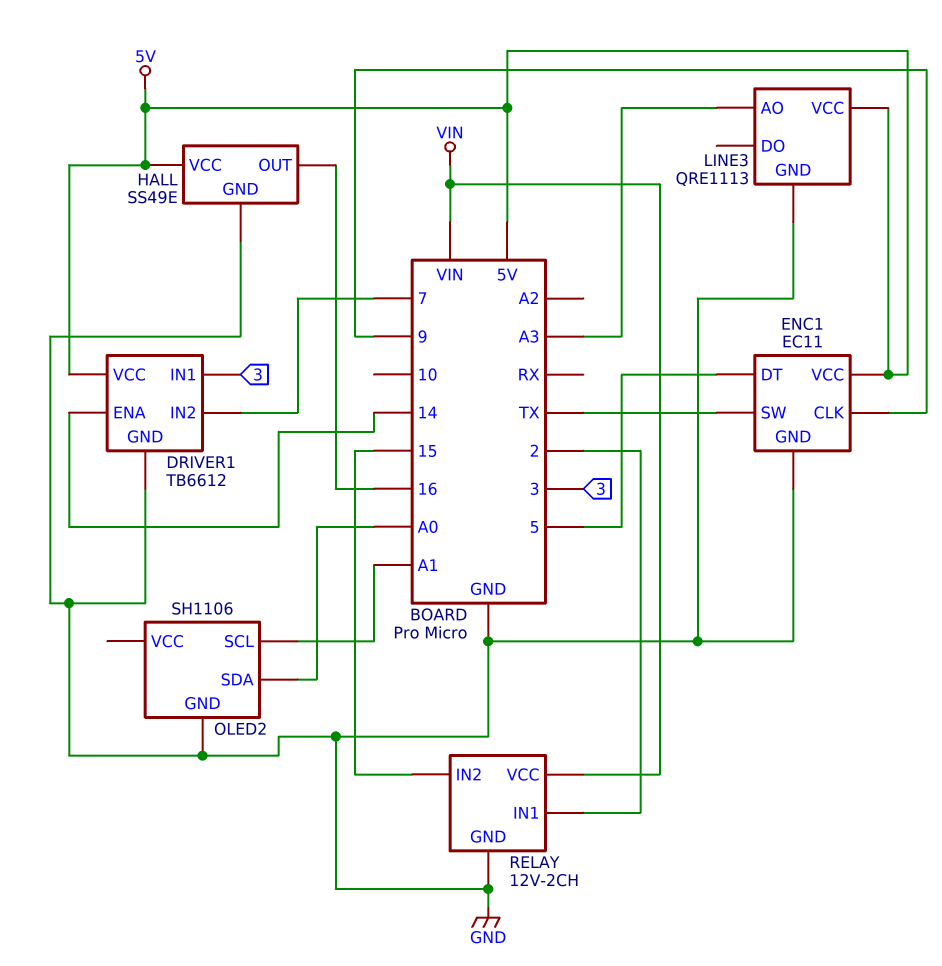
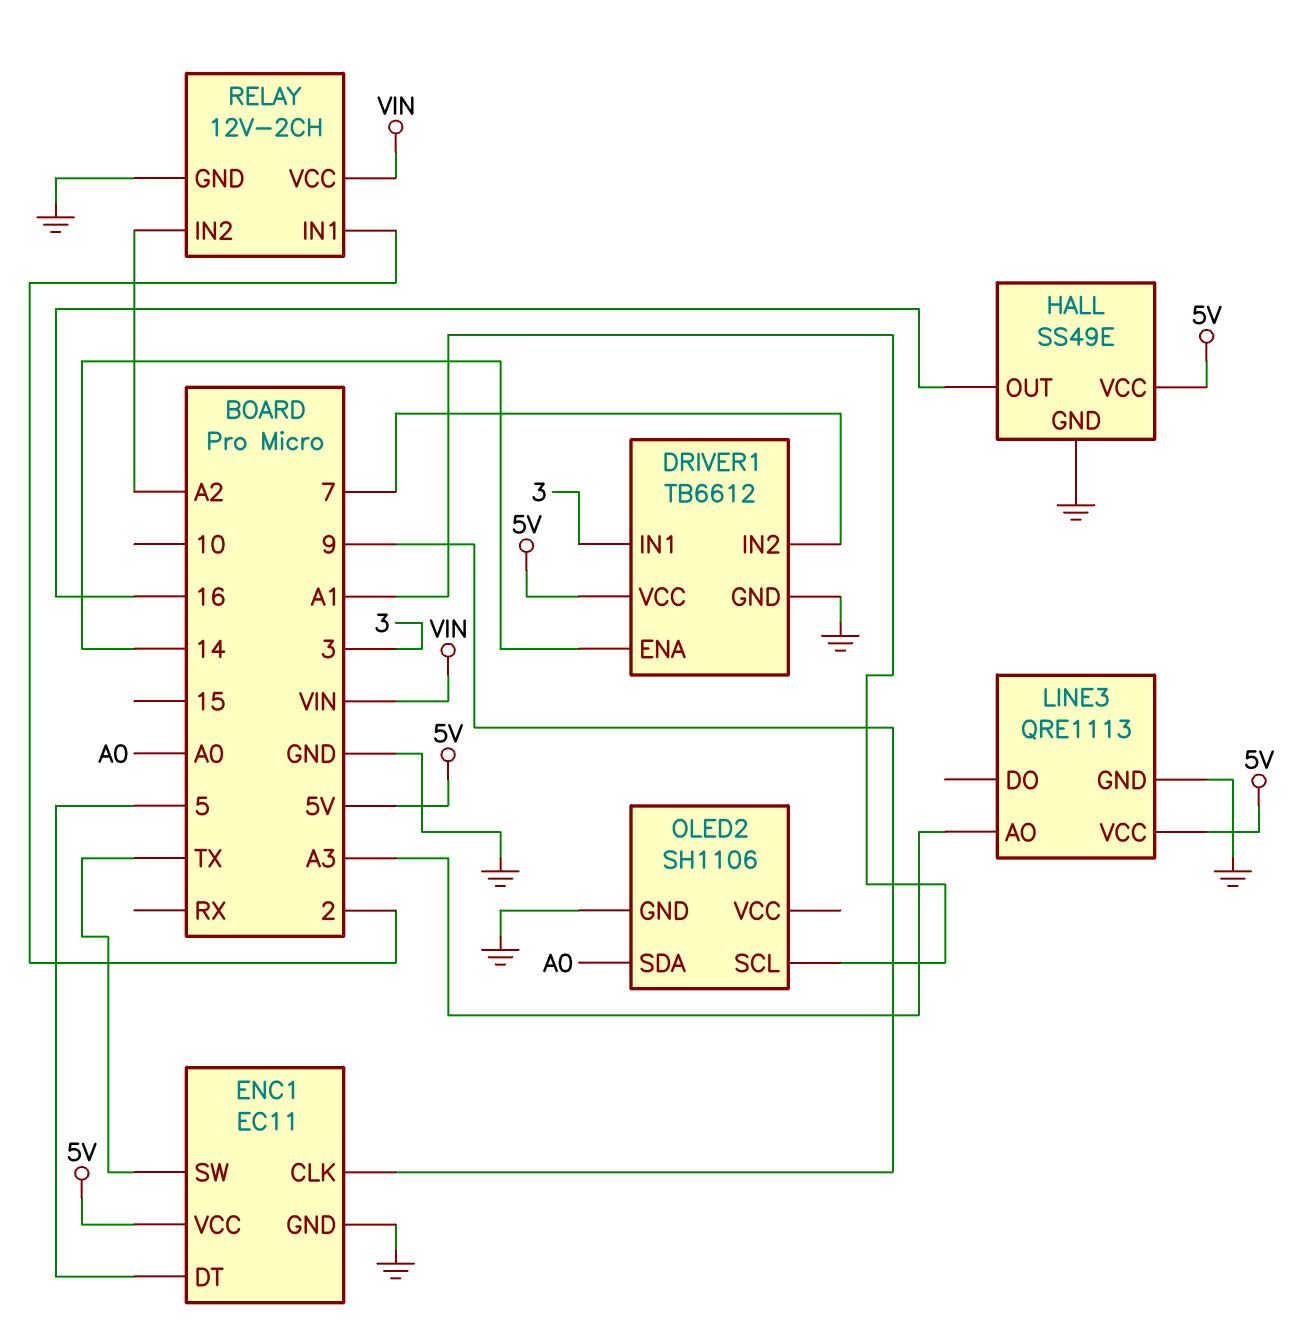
RELAY pin IN2: 15 -> A2

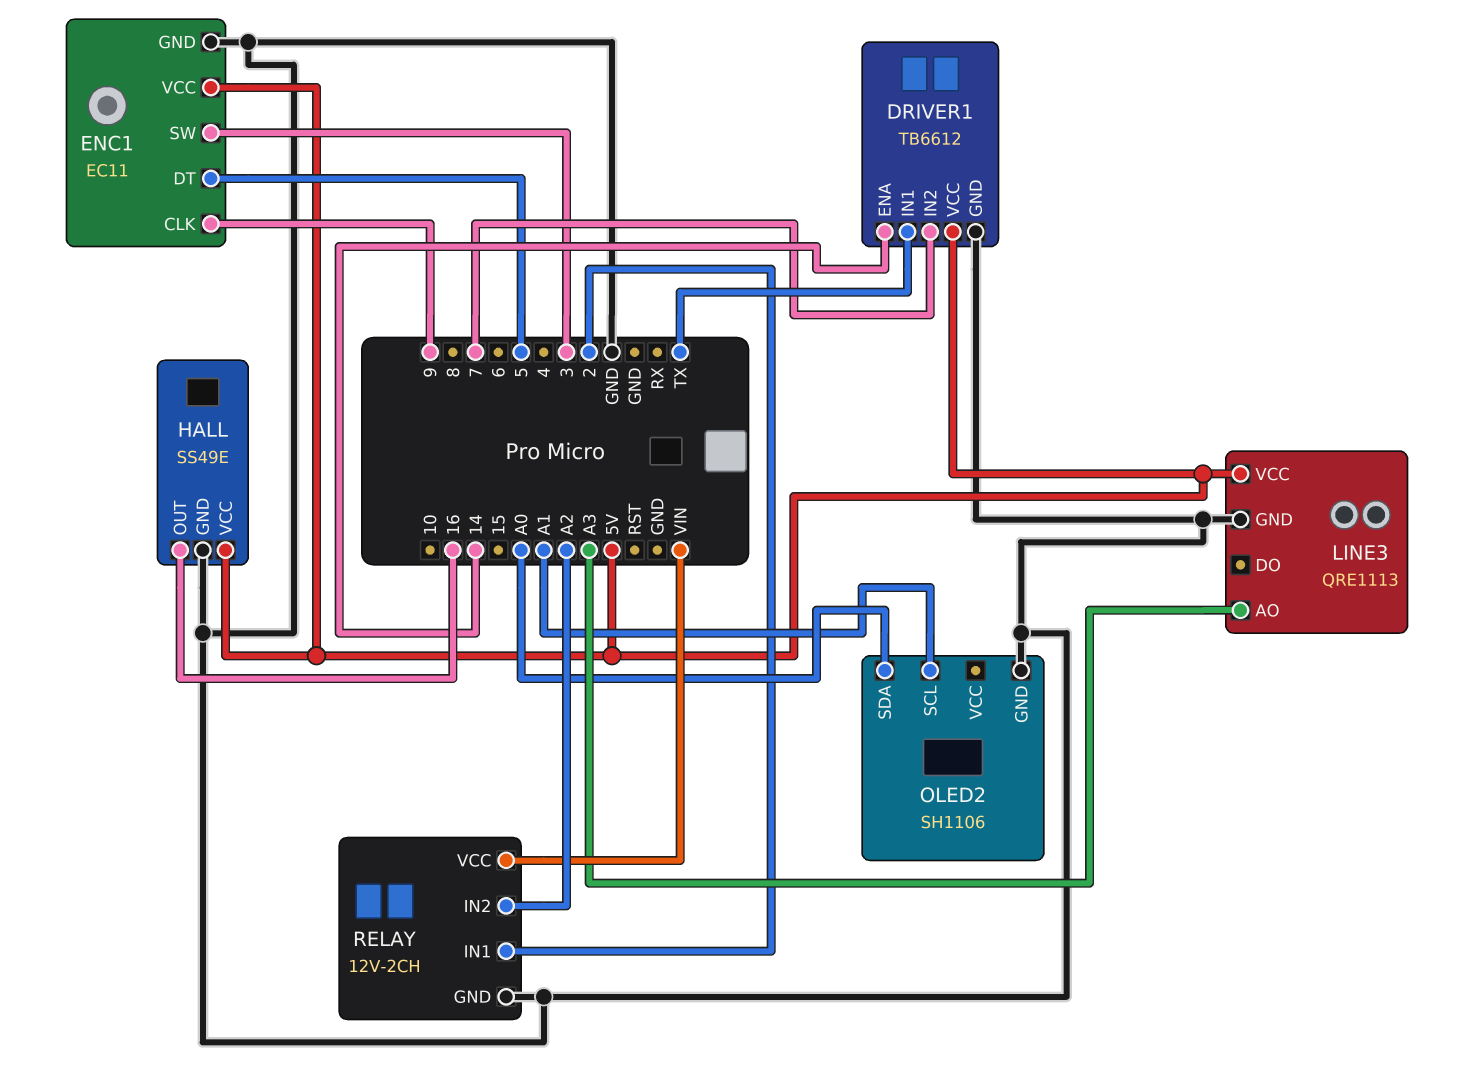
DRIVER1 pin IN1: 3 -> TX
ENC1 pin SW: TX -> 3

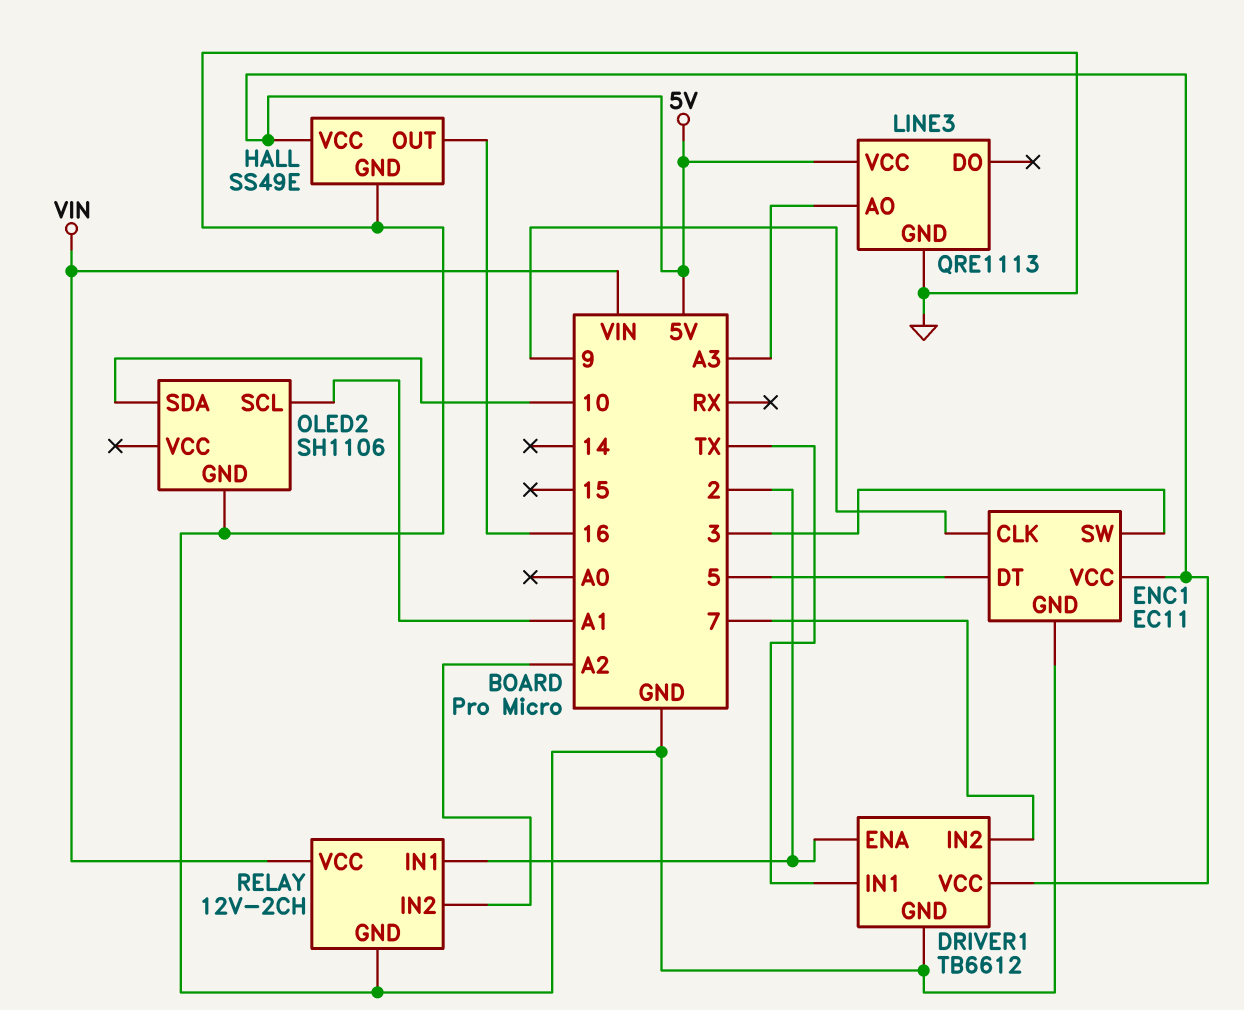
DRIVER1 pin ENA: 14 -> 2
OLED2 pin SDA: A0 -> 10

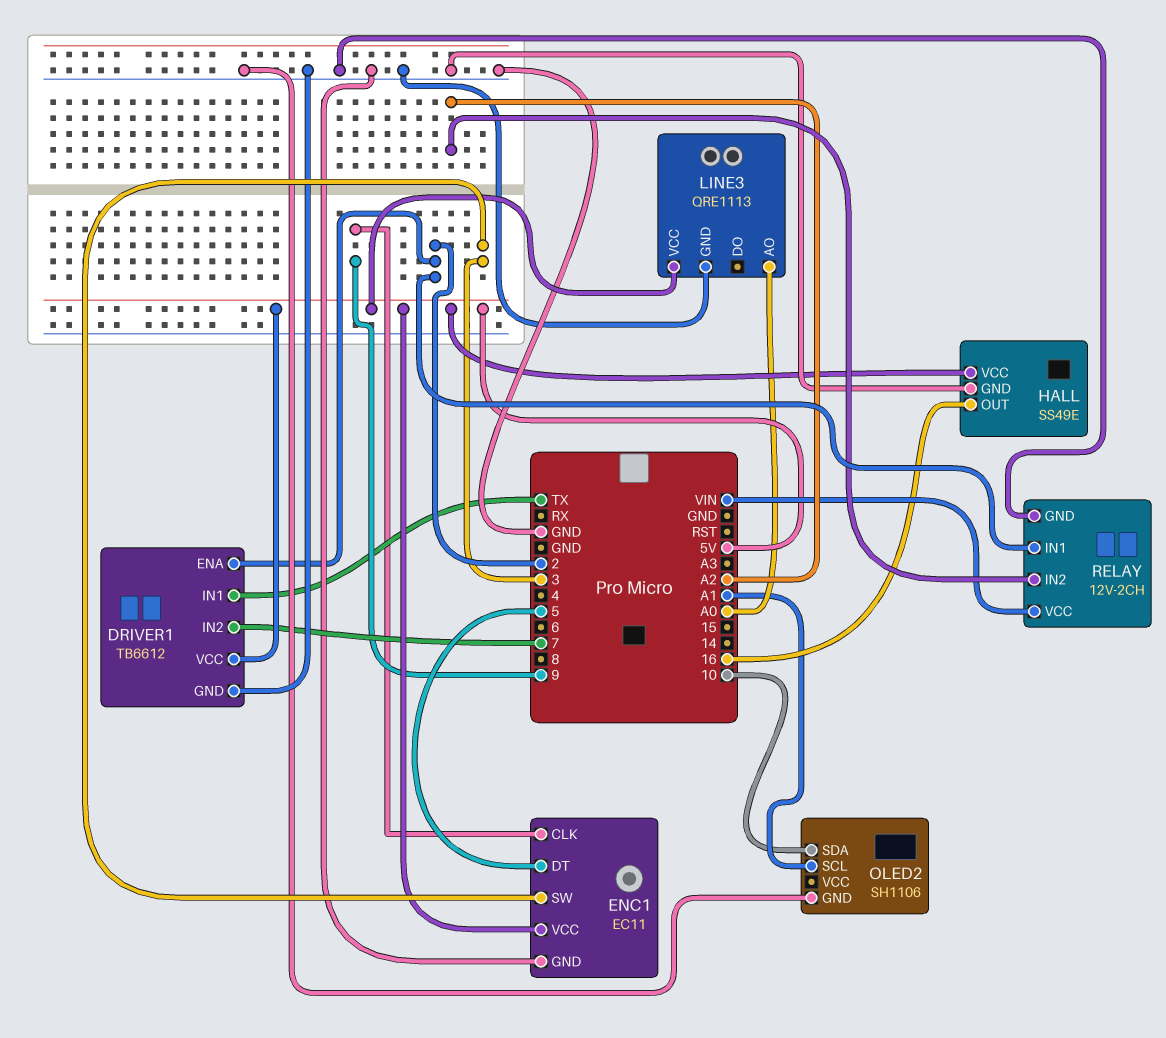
LINE3 pin AO: A3 -> A0

